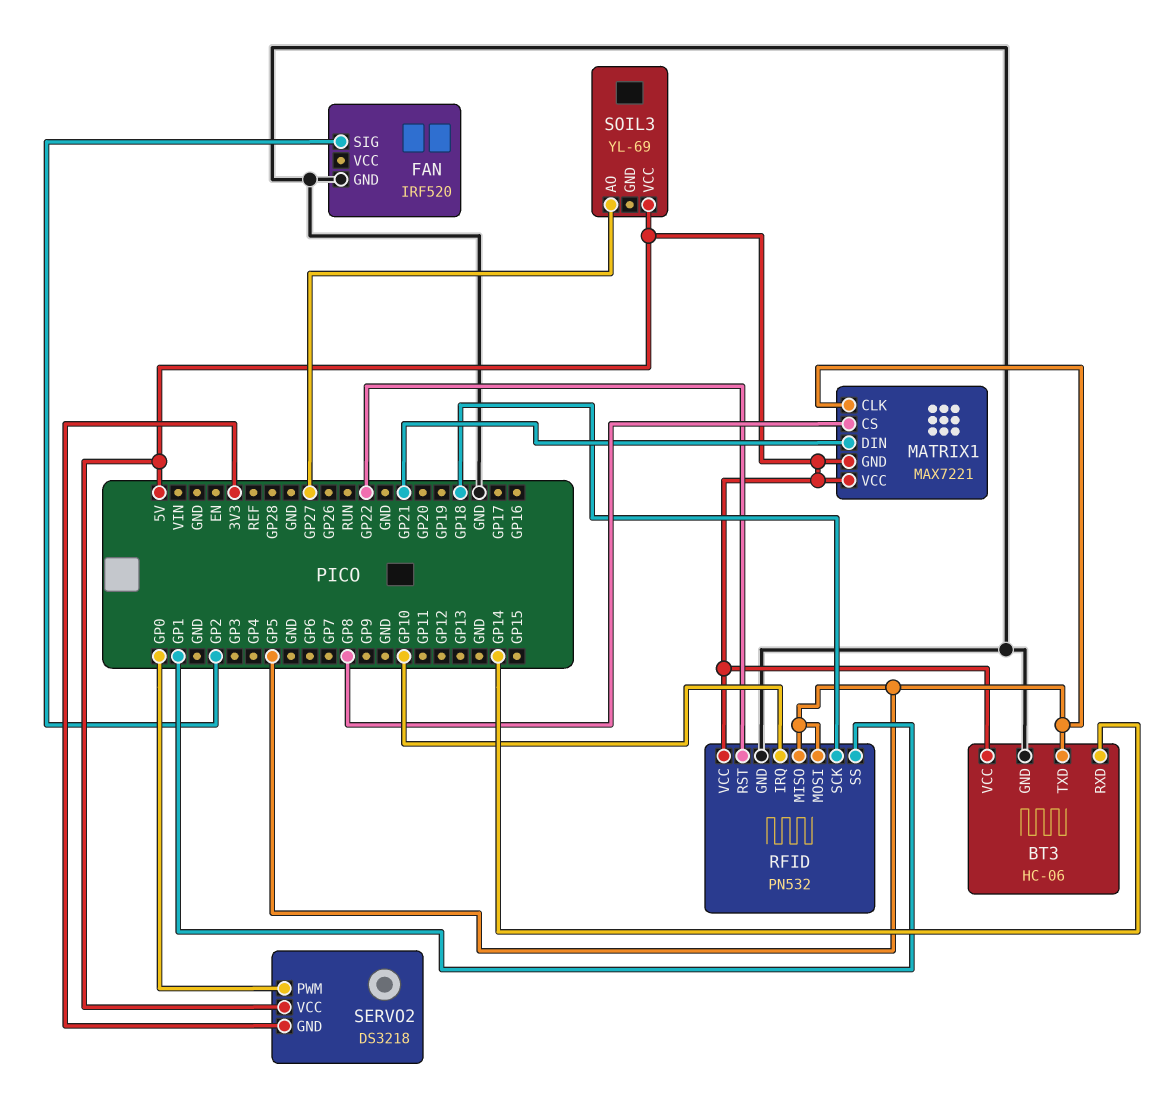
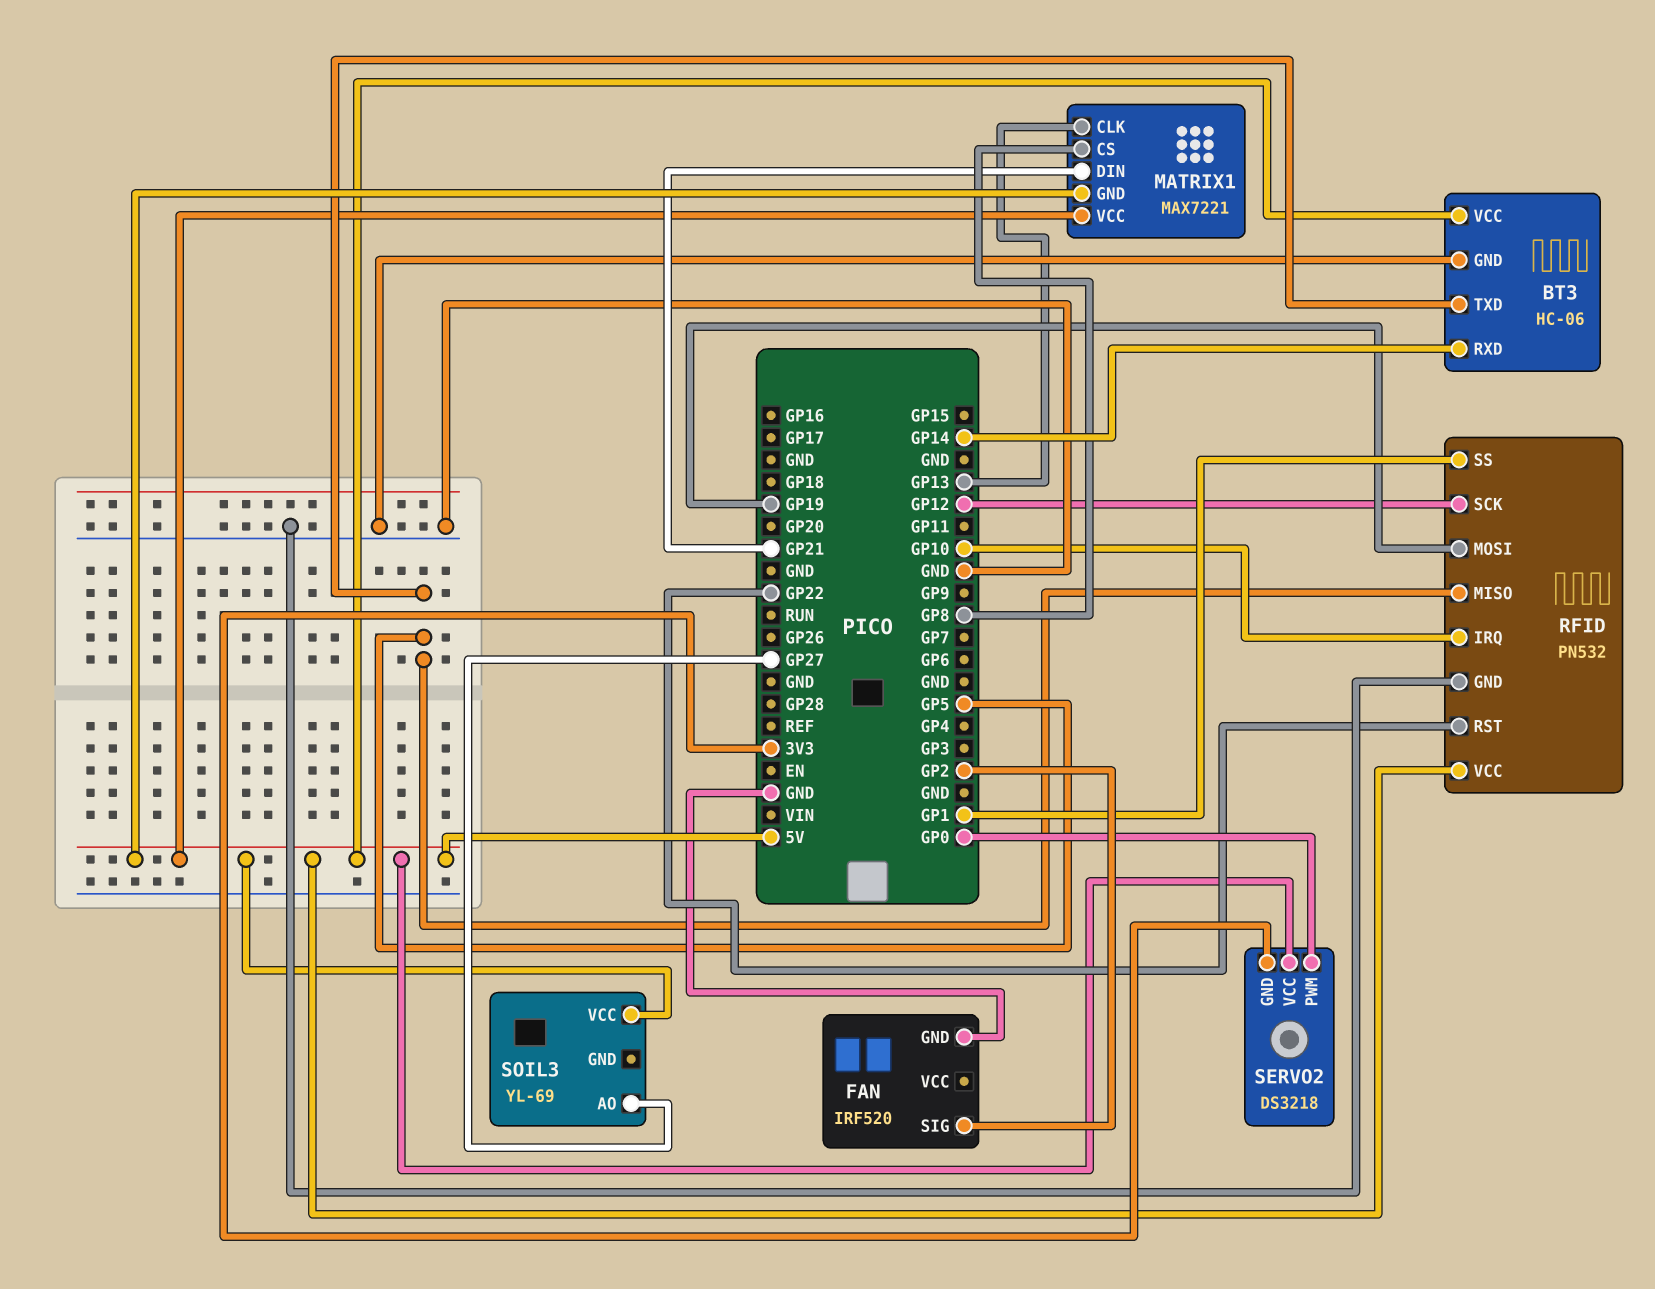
MATRIX1 pin CLK: GP5 -> GP13
RFID pin MOSI: GP5 -> GP19
RFID pin SCK: GP18 -> GP12

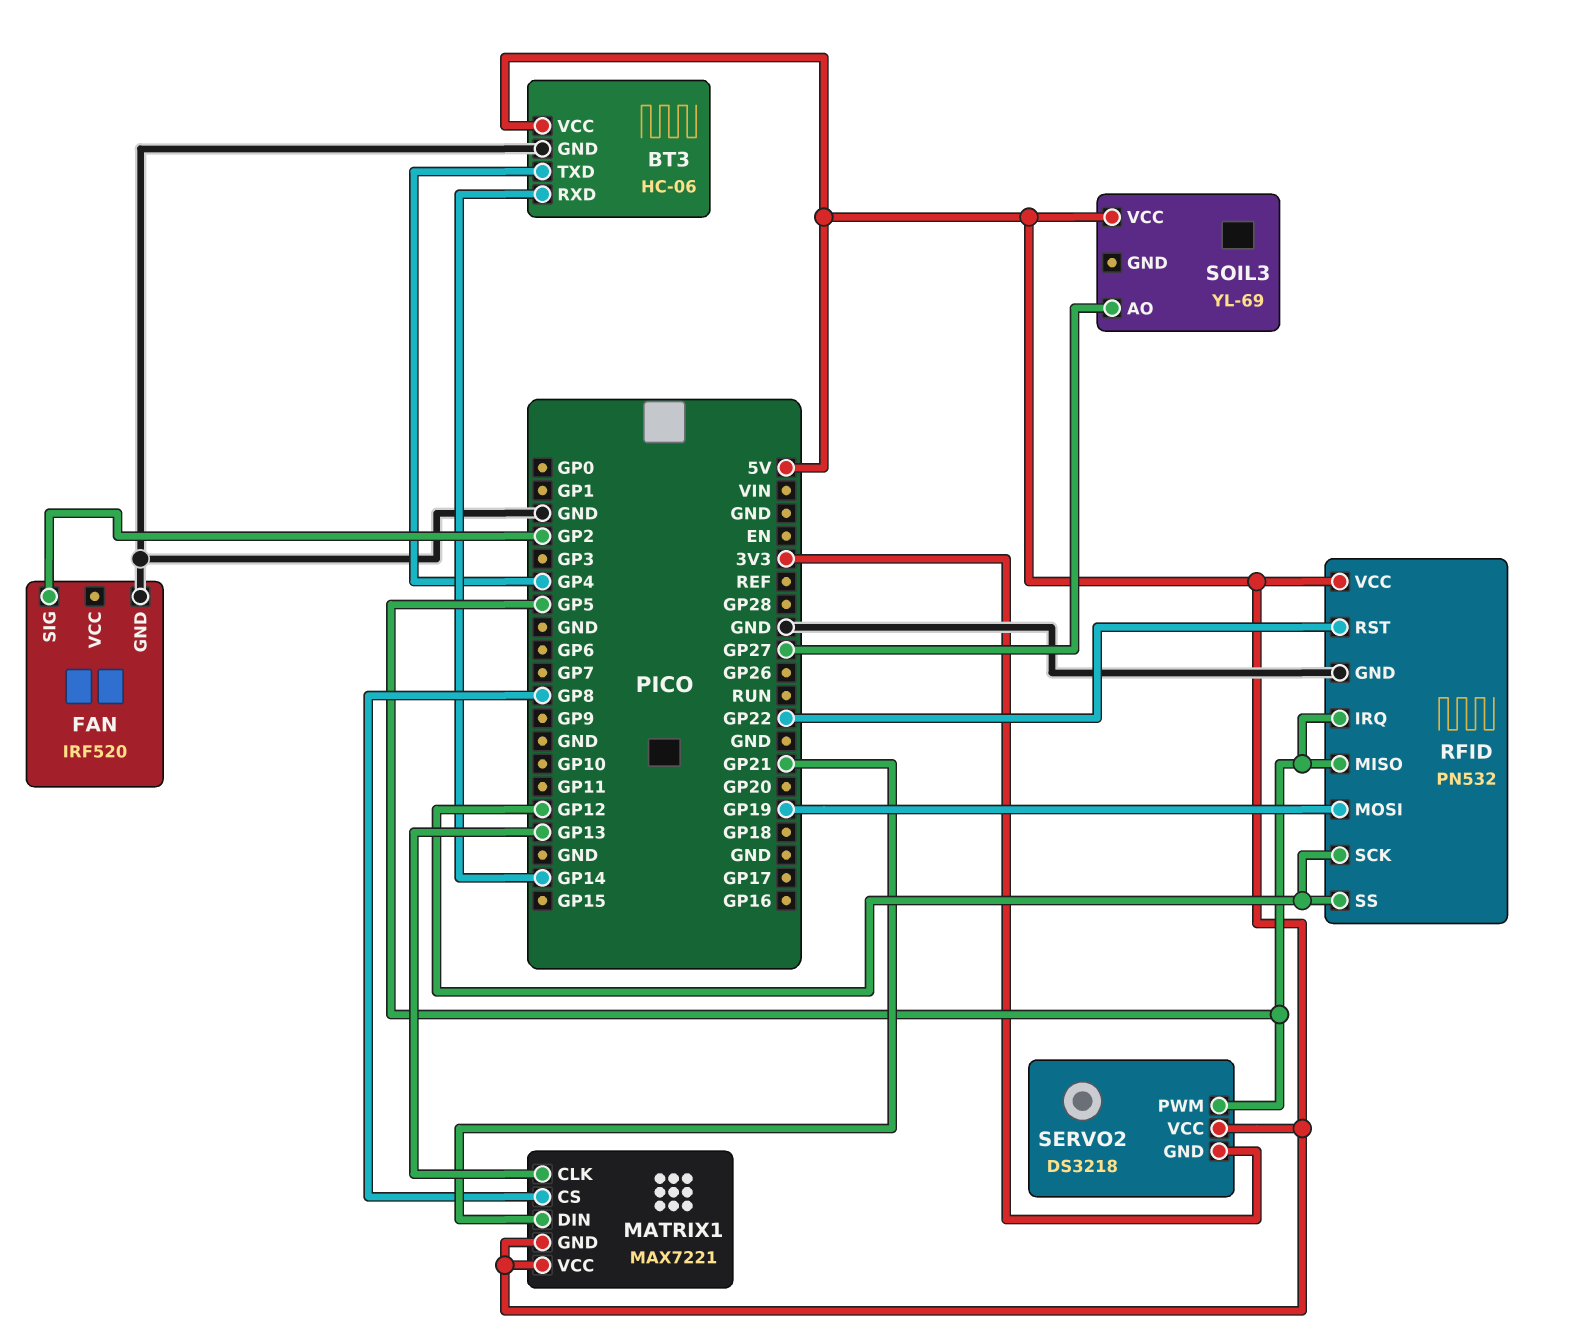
BT3 pin TXD: GP5 -> GP4
RFID pin IRQ: GP10 -> GP5
RFID pin SS: GP1 -> GP12
SERVO2 pin PWM: GP0 -> GP5

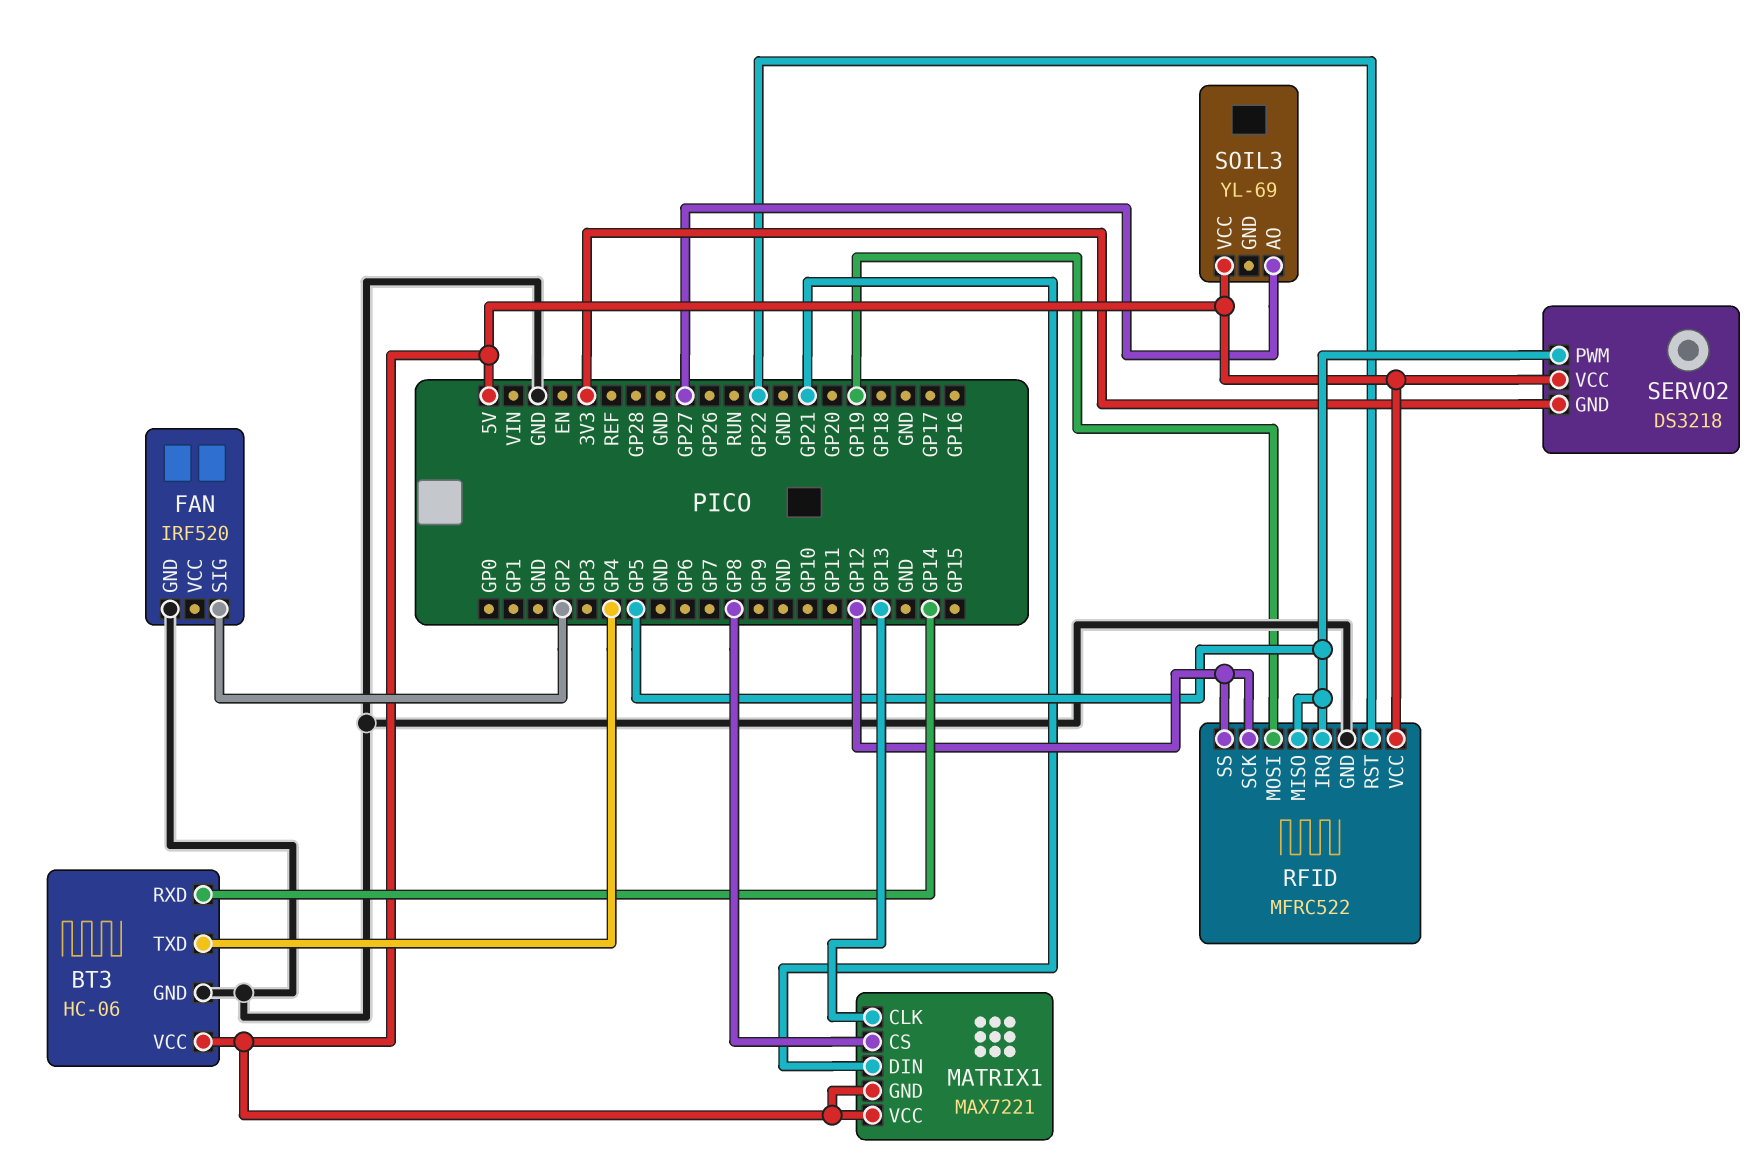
RFID: PN532 -> MFRC522

